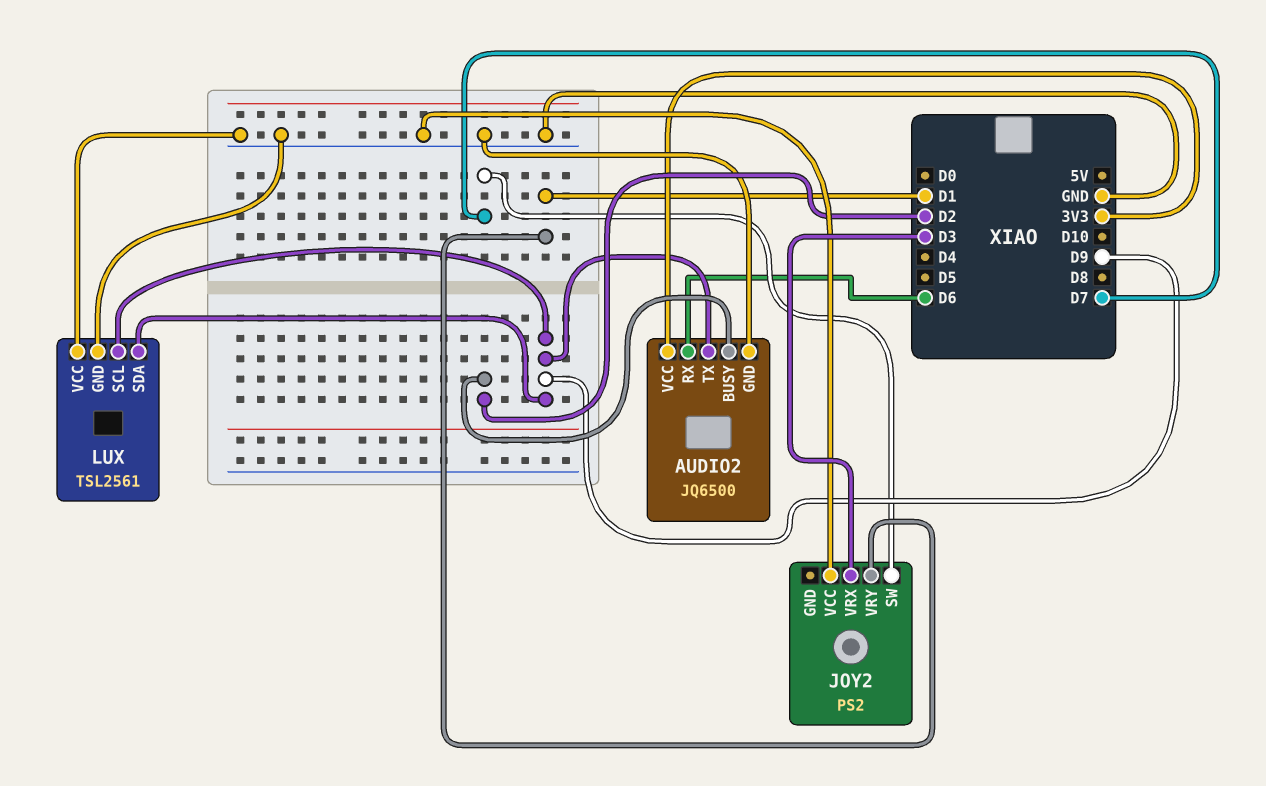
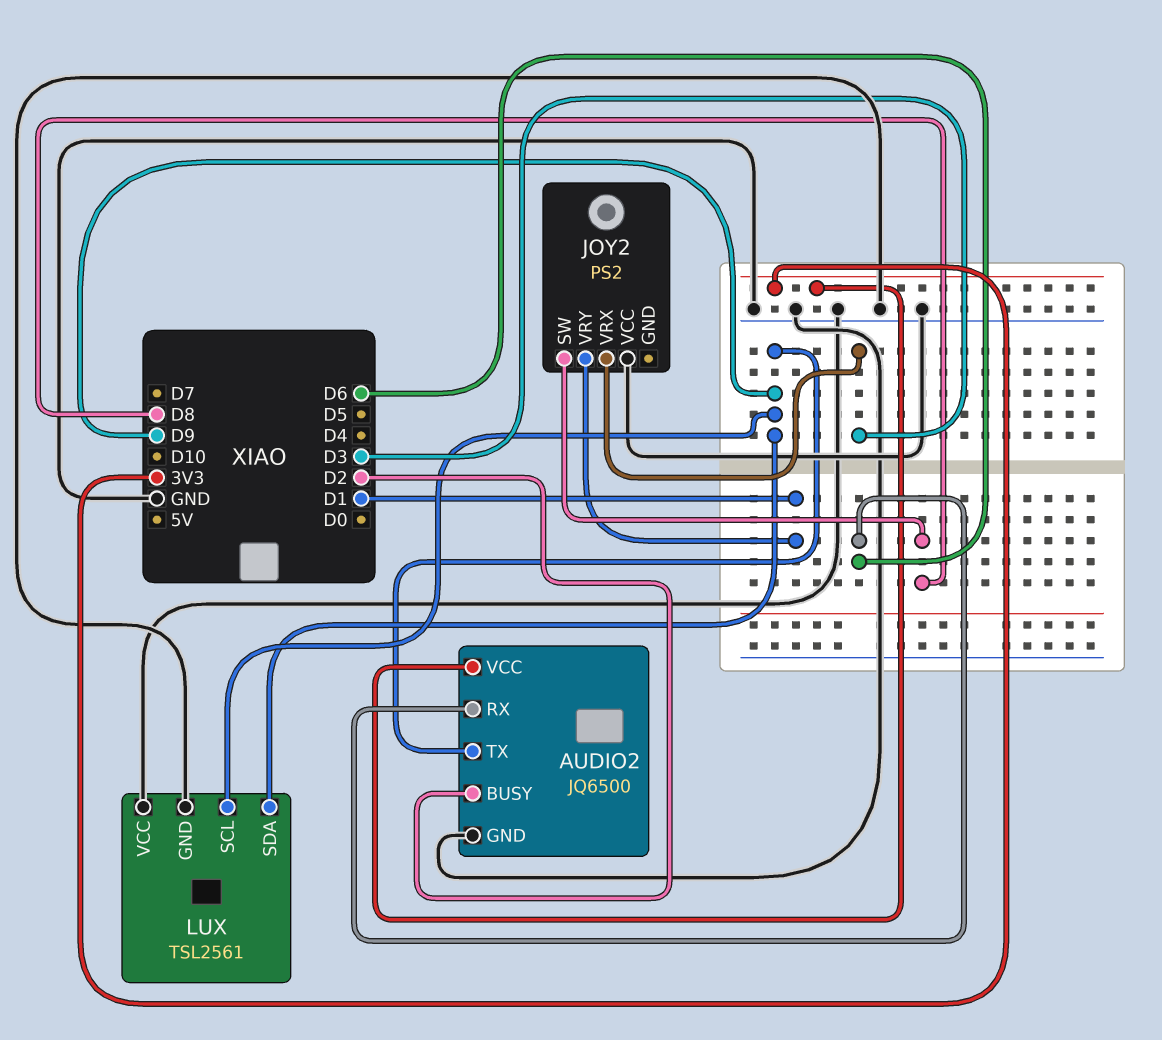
JOY2 pin SW: D7 -> D8

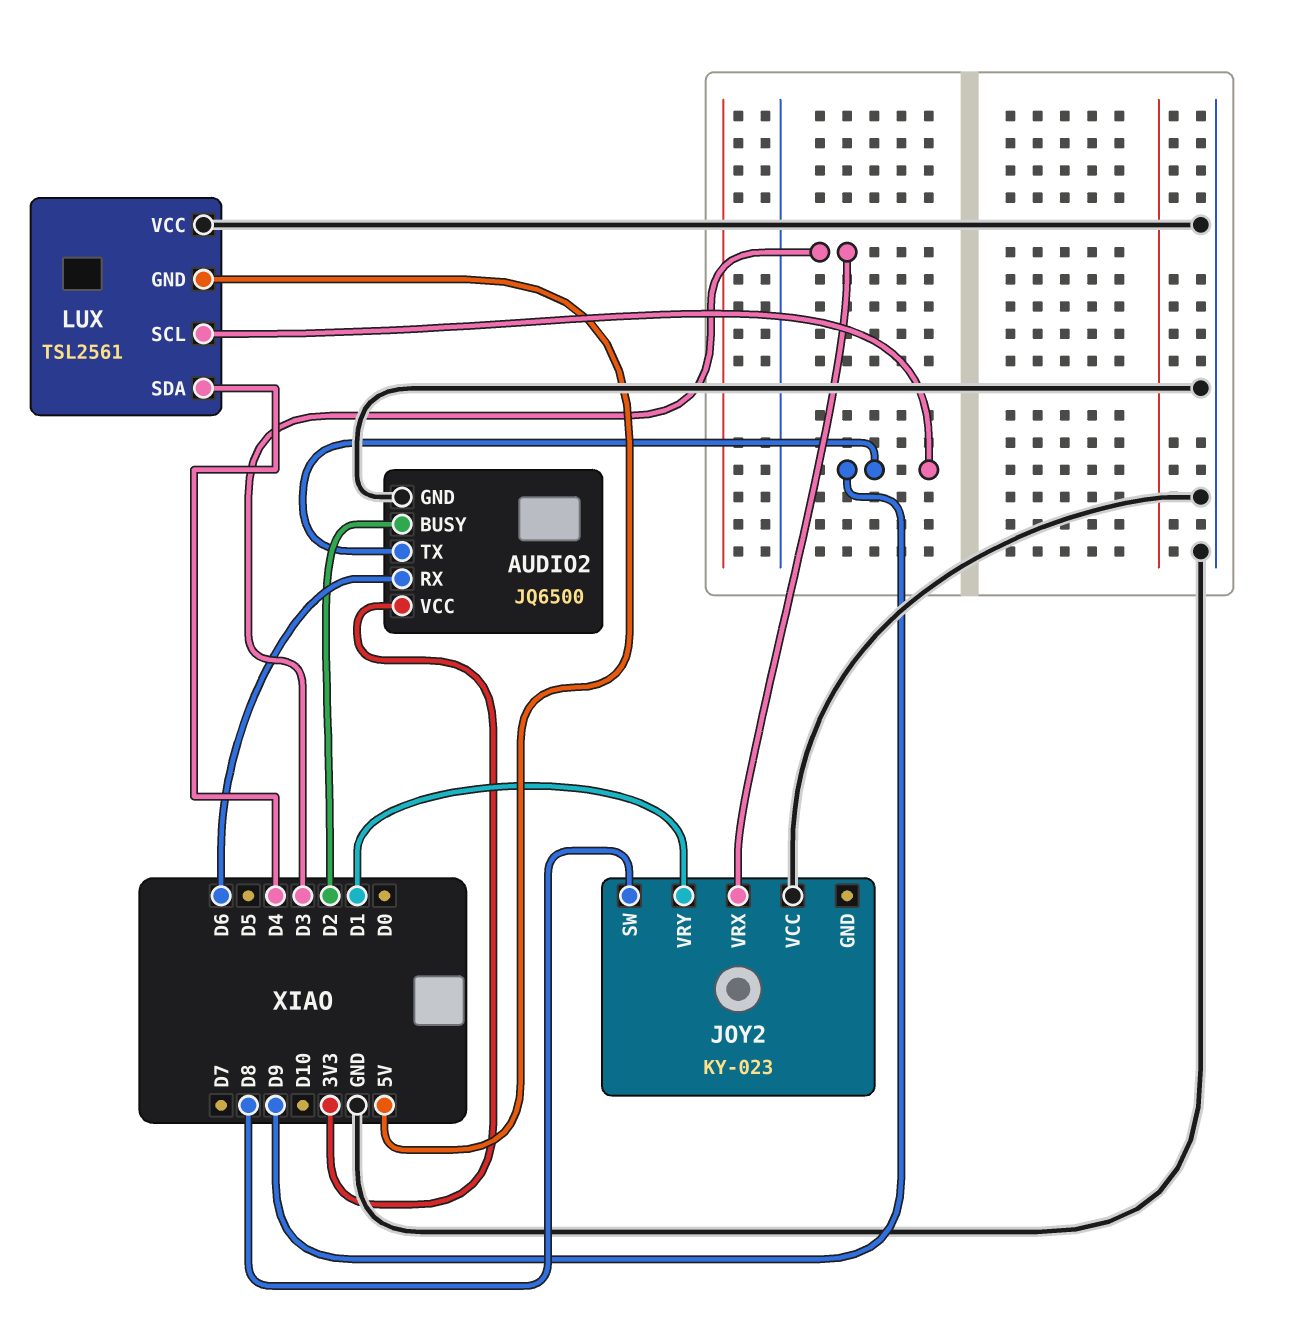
JOY2: PS2 -> KY-023
LUX pin GND: GND -> 5V
LUX pin SDA: D9 -> D4

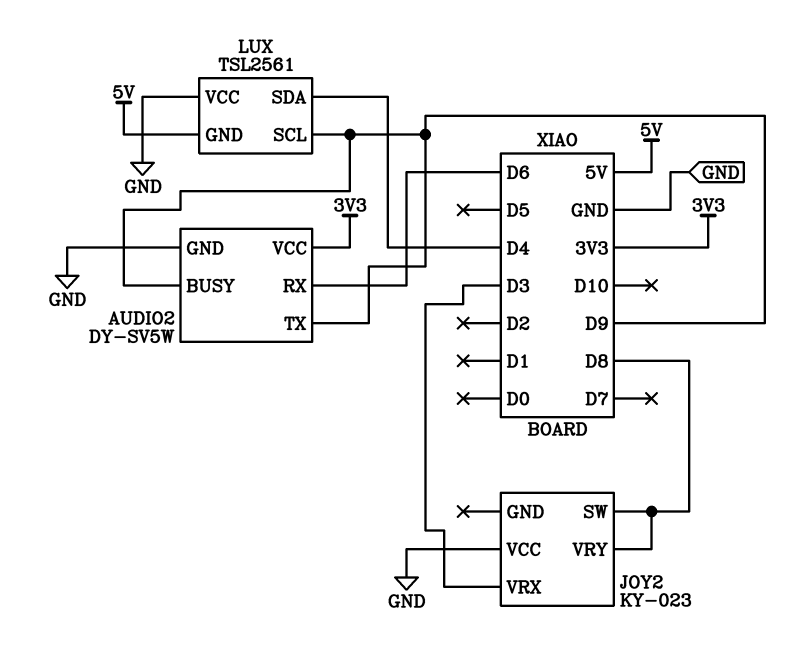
AUDIO2: JQ6500 -> DY-SV5W
AUDIO2 pin BUSY: D2 -> D9
JOY2 pin VRY: D1 -> D8

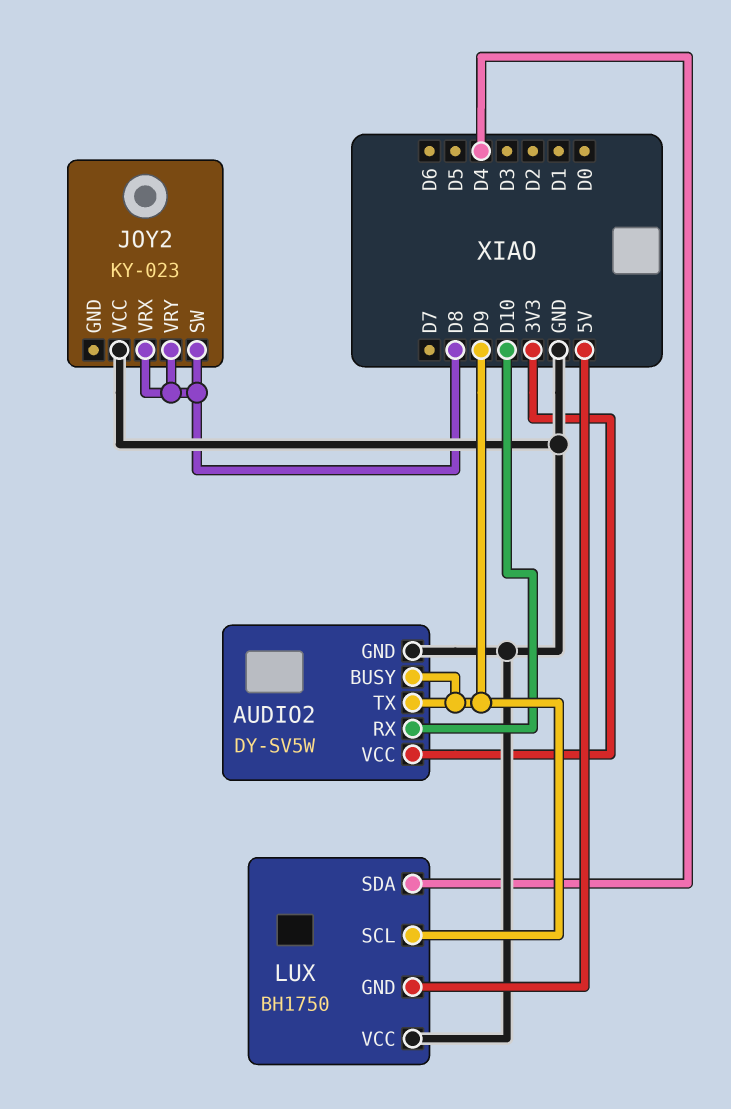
AUDIO2 pin RX: D6 -> D10
JOY2 pin VRX: D3 -> D8
LUX: TSL2561 -> BH1750

